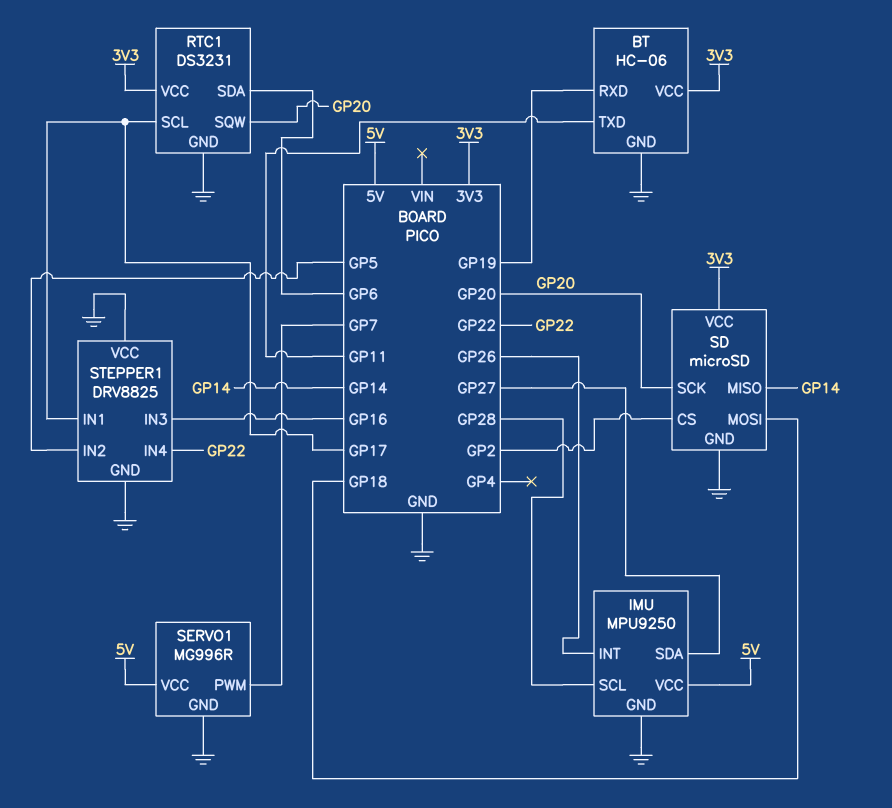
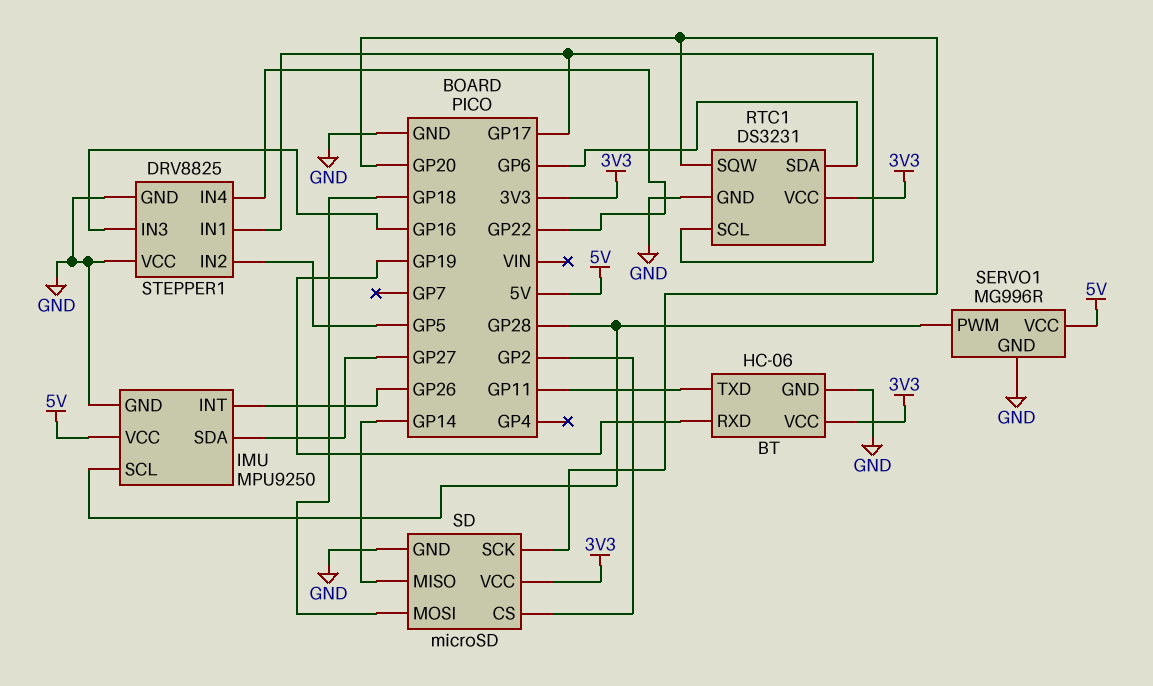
SERVO1 pin PWM: GP7 -> GP28

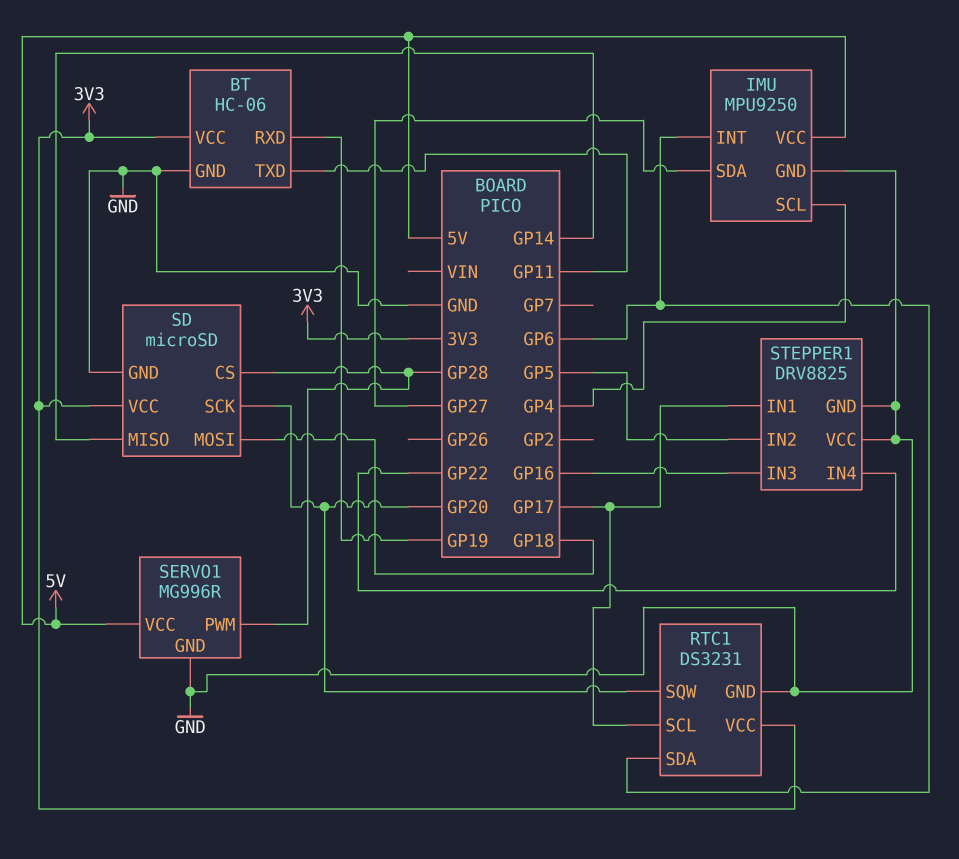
IMU pin INT: GP26 -> GP6
IMU pin SCL: GP28 -> GP4
SD pin CS: GP2 -> GP28

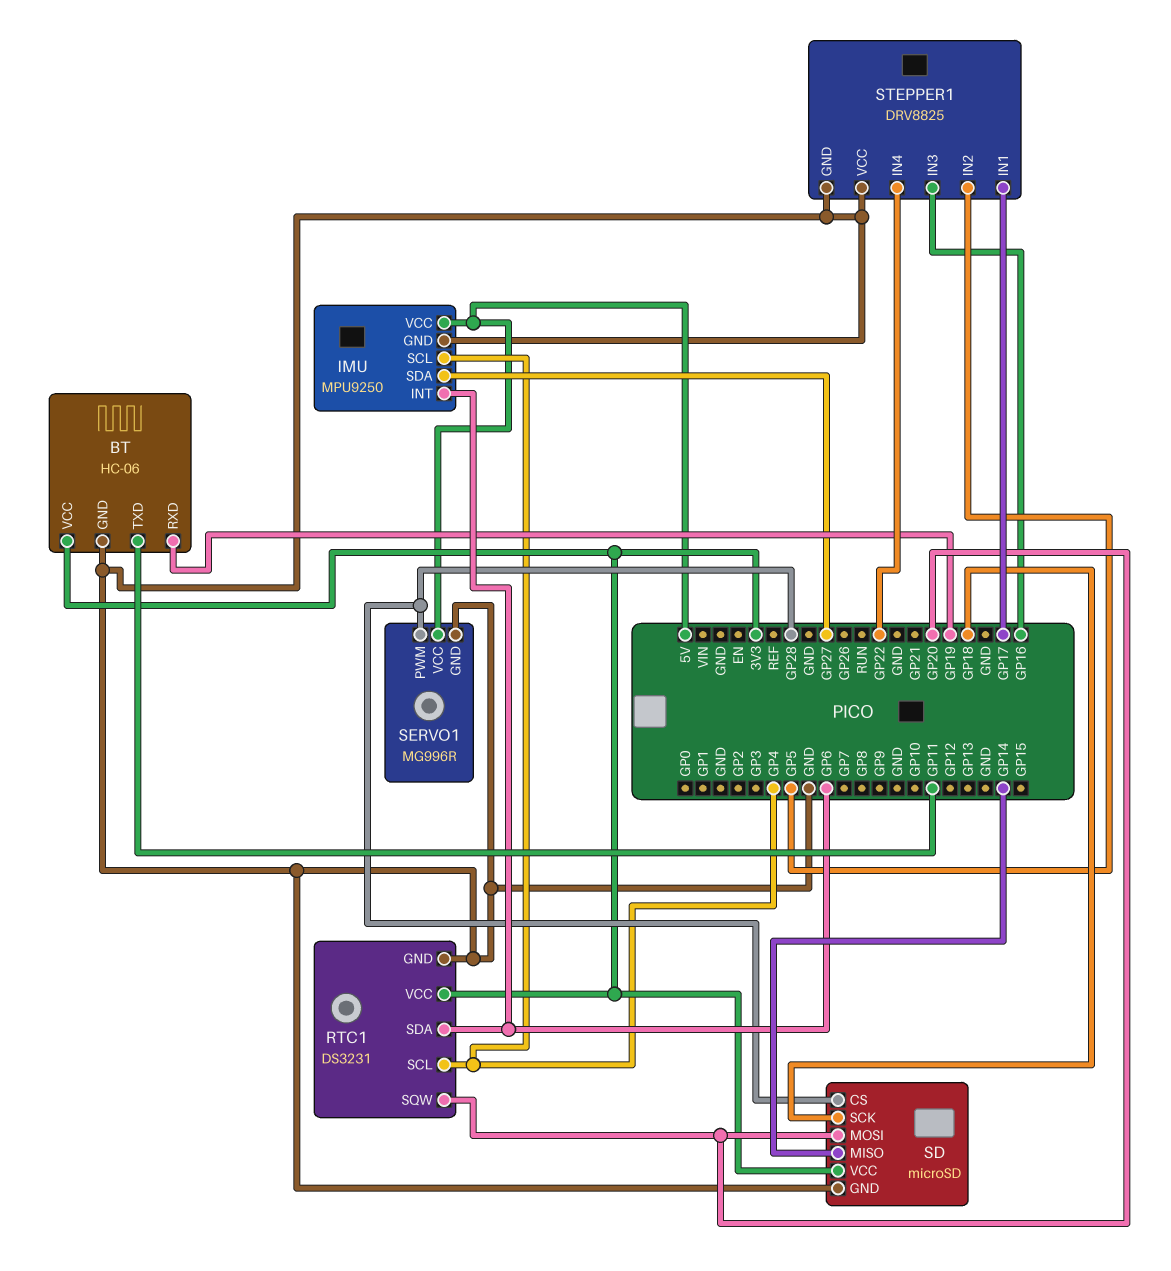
RTC1 pin SCL: GP17 -> GP4
SD pin MOSI: GP18 -> GP20
SD pin SCK: GP20 -> GP18

